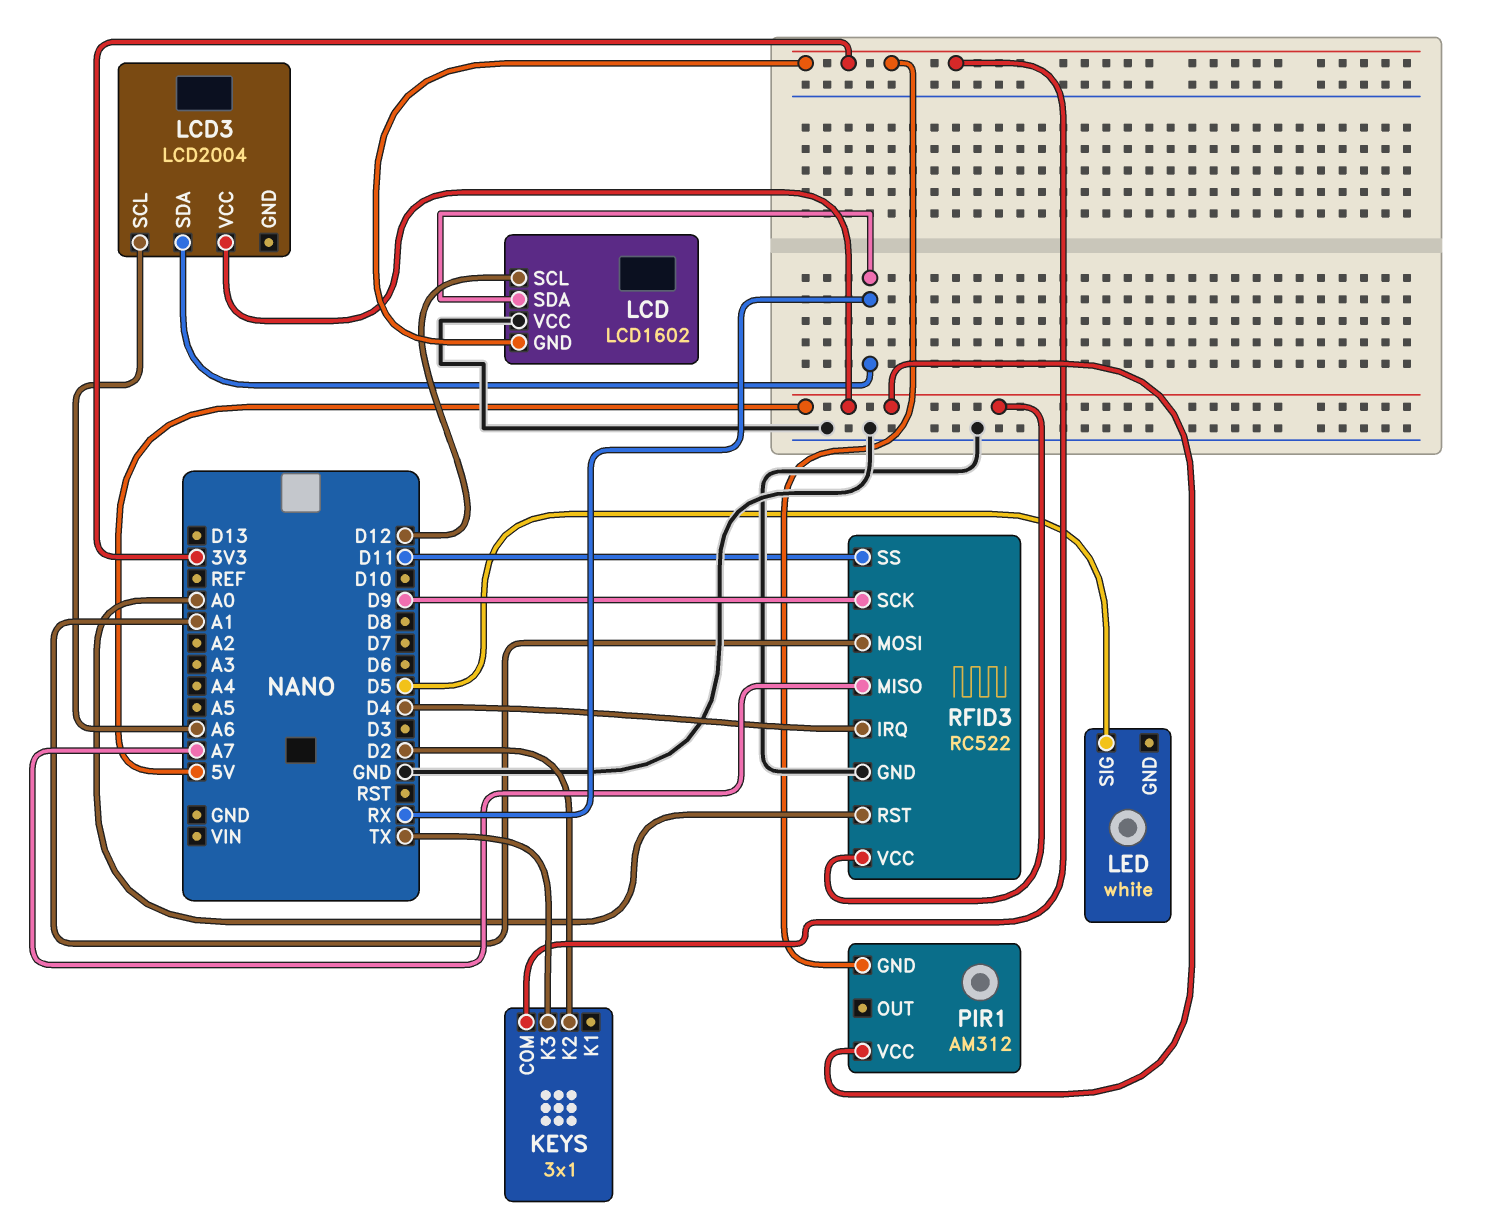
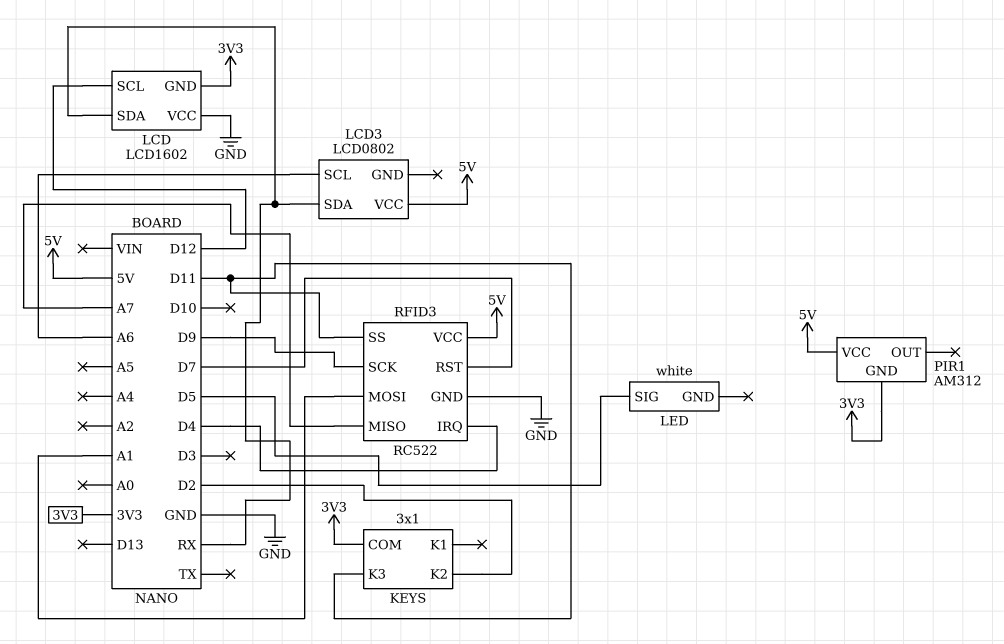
KEYS pin K3: TX -> D11
LCD3: LCD2004 -> LCD0802
RFID3 pin RST: A0 -> D7

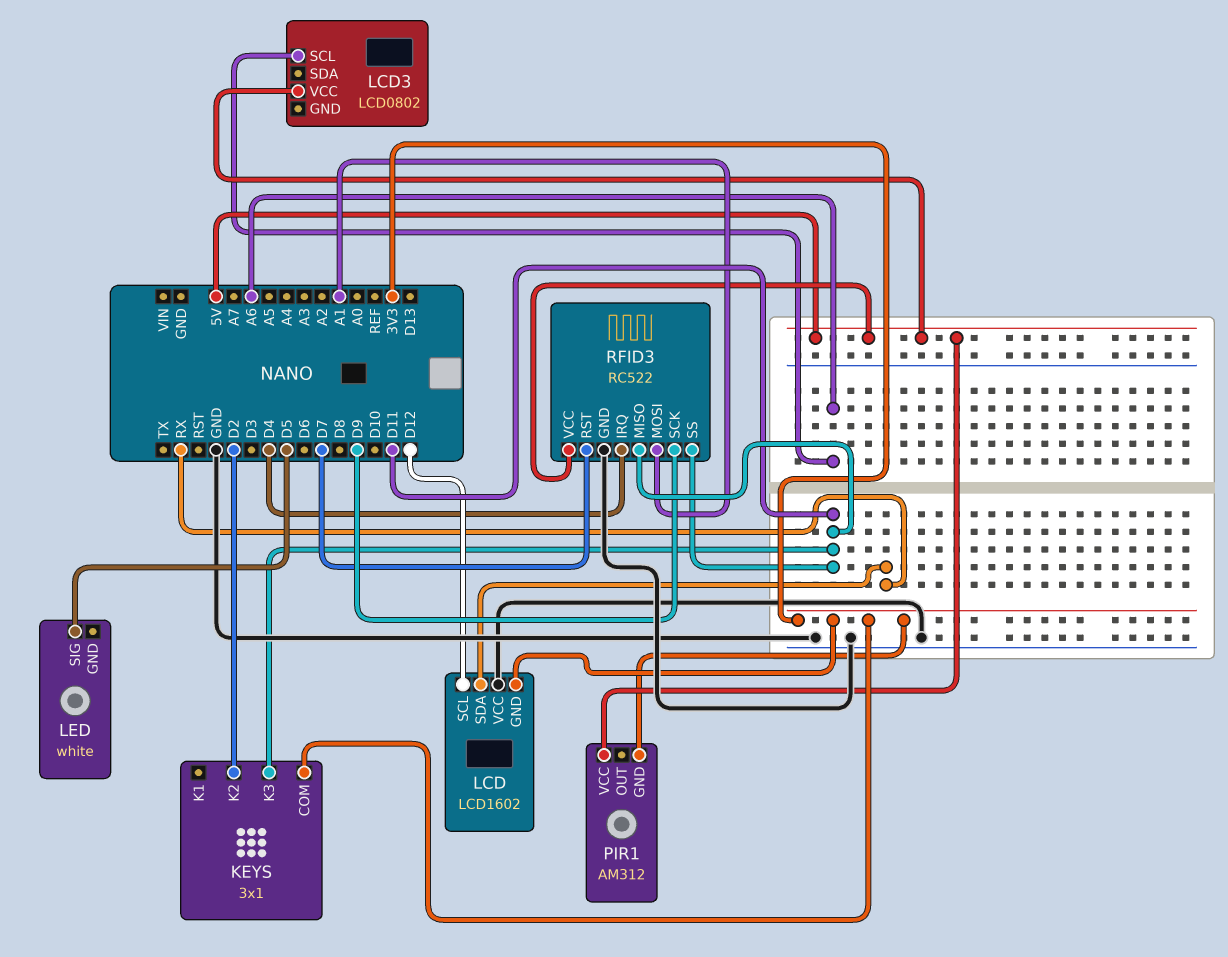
LCD3 pin SDA: RX -> none
RFID3 pin MISO: A7 -> D11

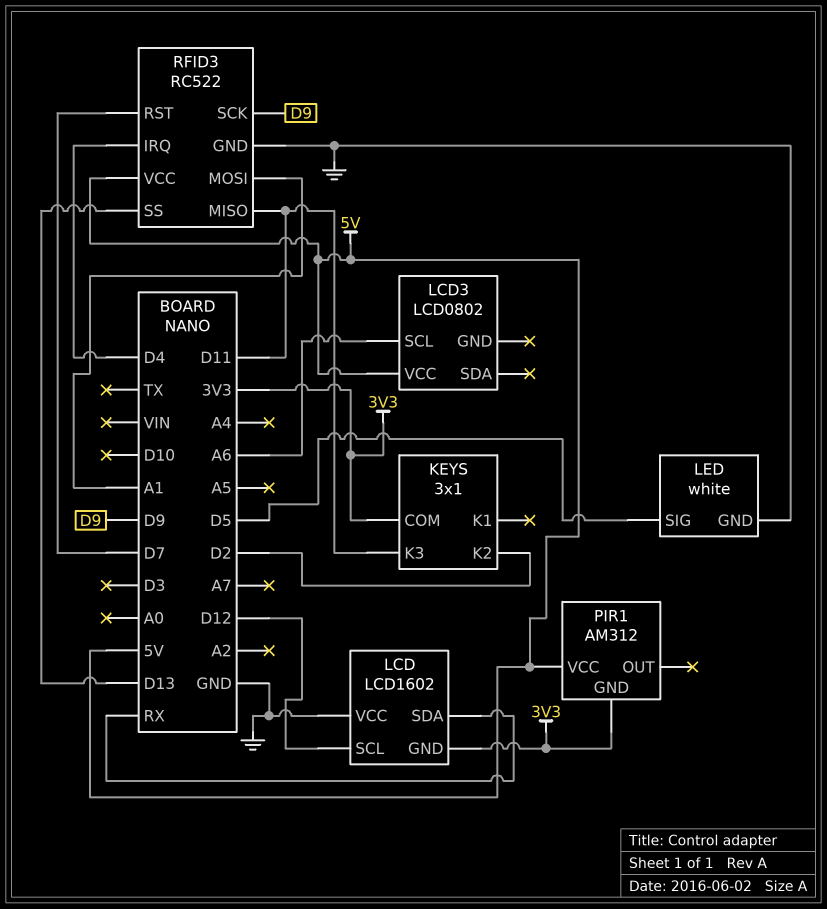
LED pin GND: none -> GND
RFID3 pin SS: D11 -> D13

